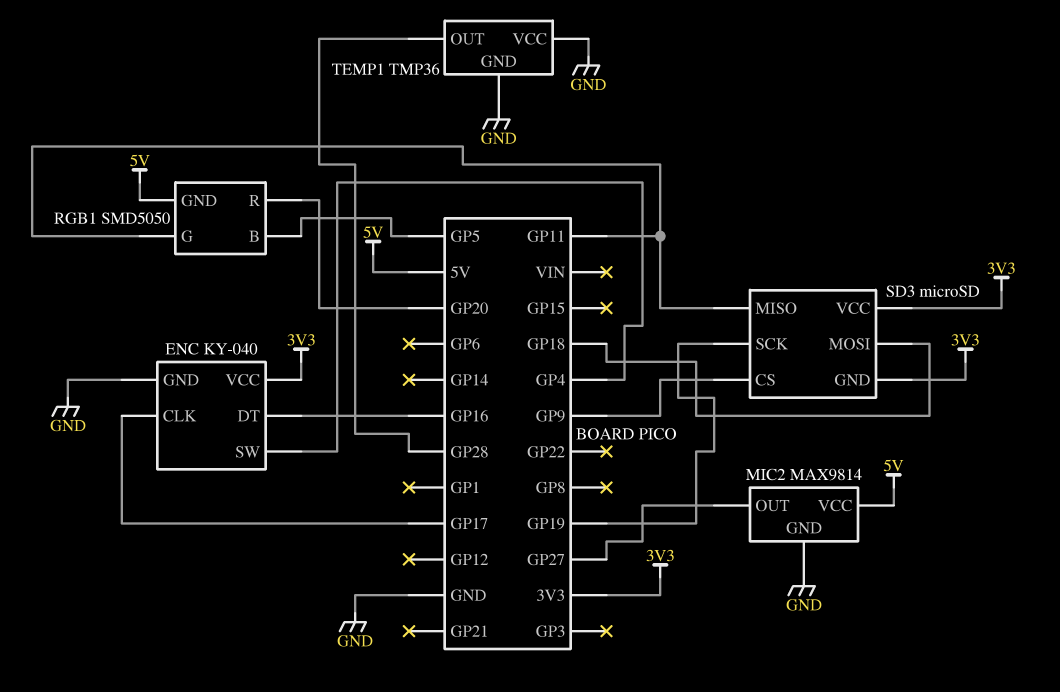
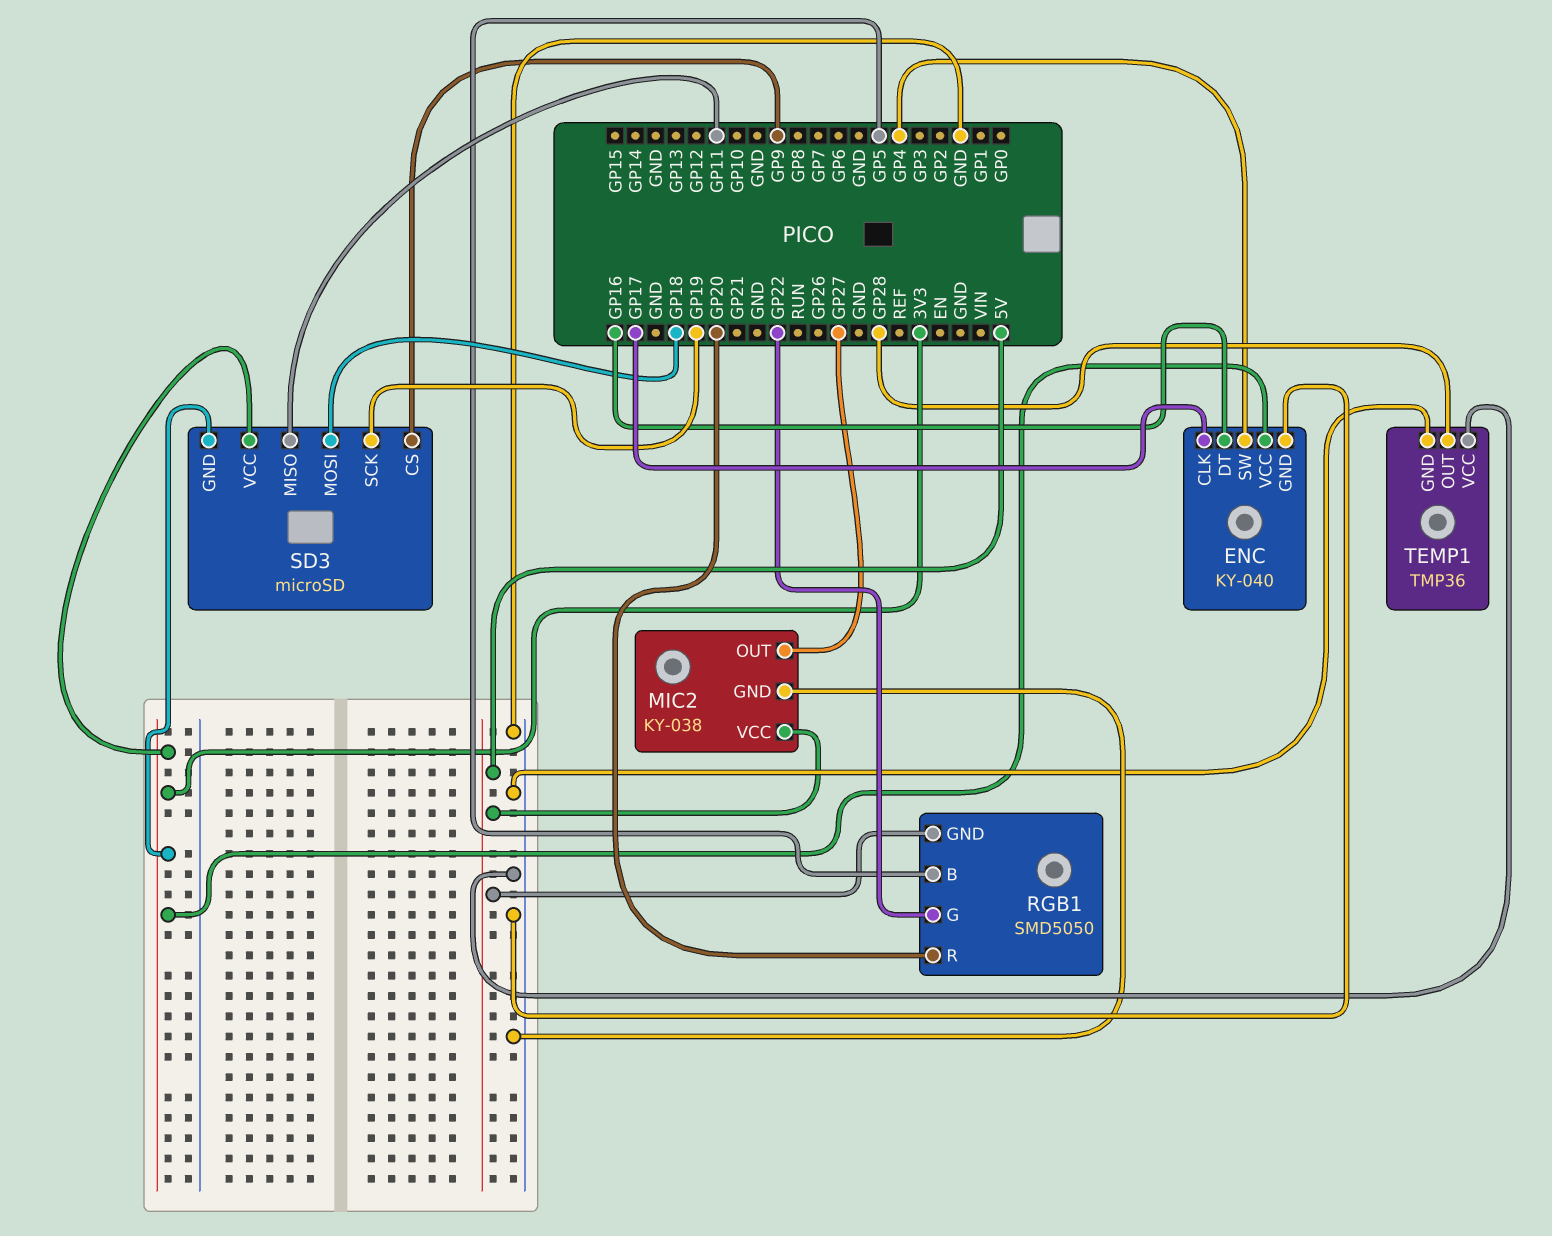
MIC2: MAX9814 -> KY-038
RGB1 pin G: GP11 -> GP22

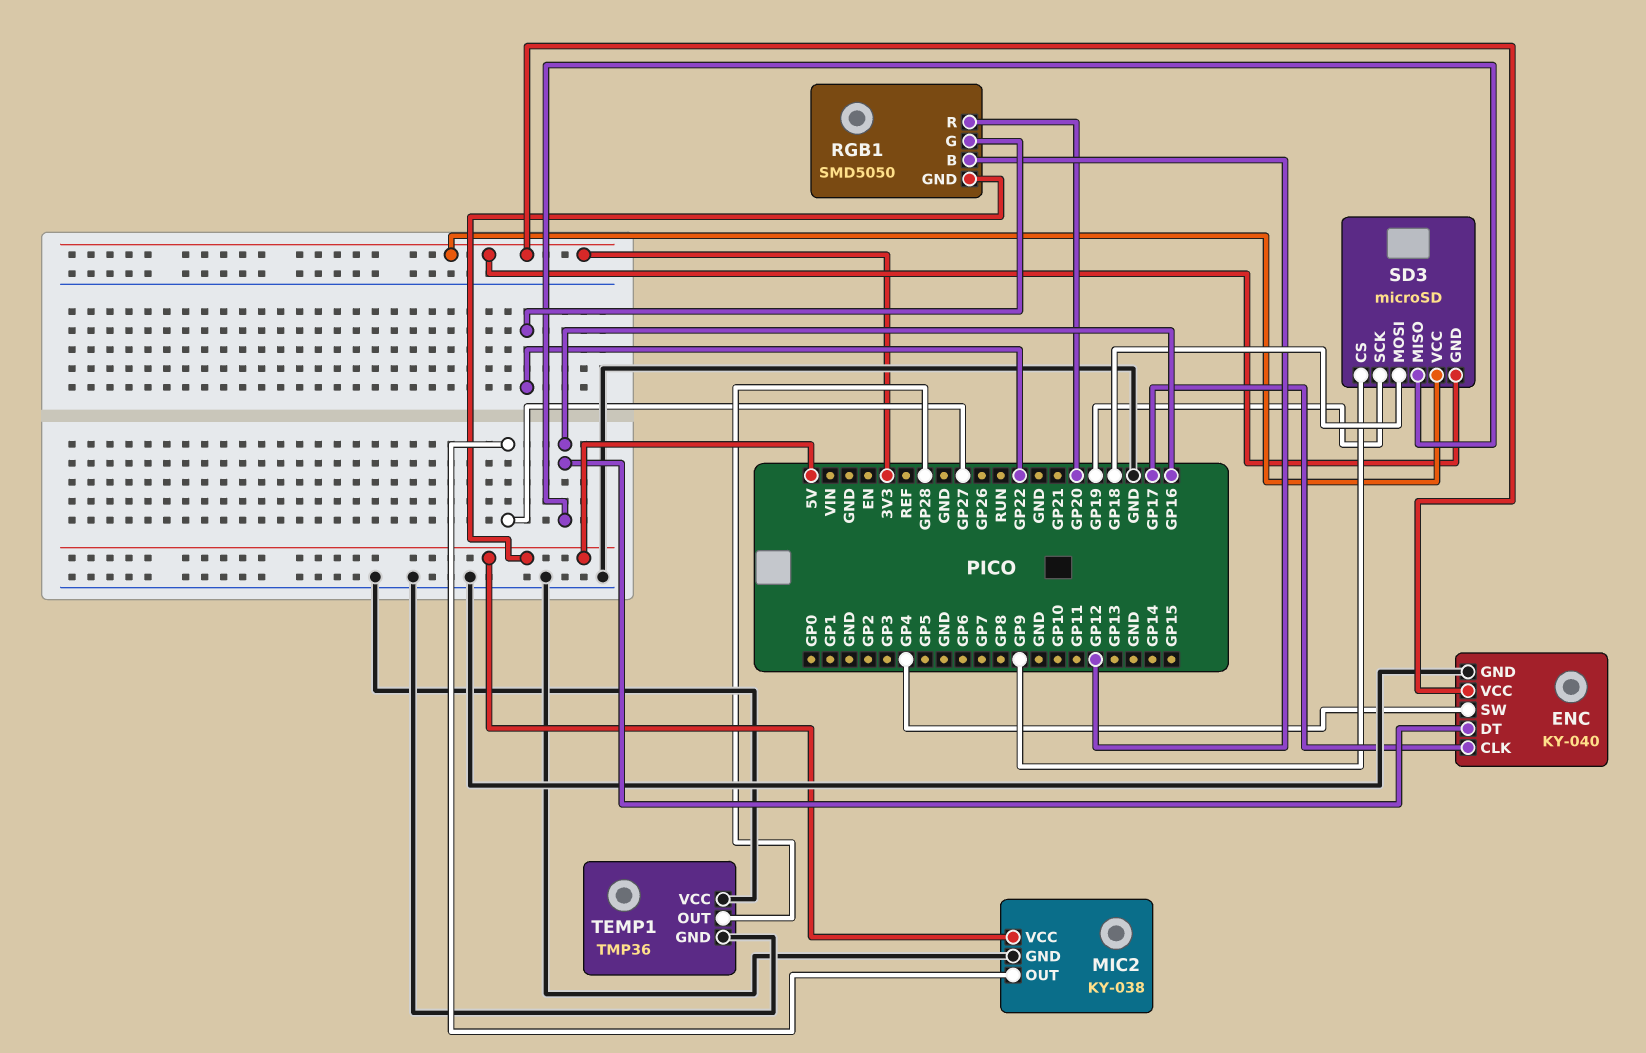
RGB1 pin B: GP5 -> GP12
SD3 pin MISO: GP11 -> GP16

